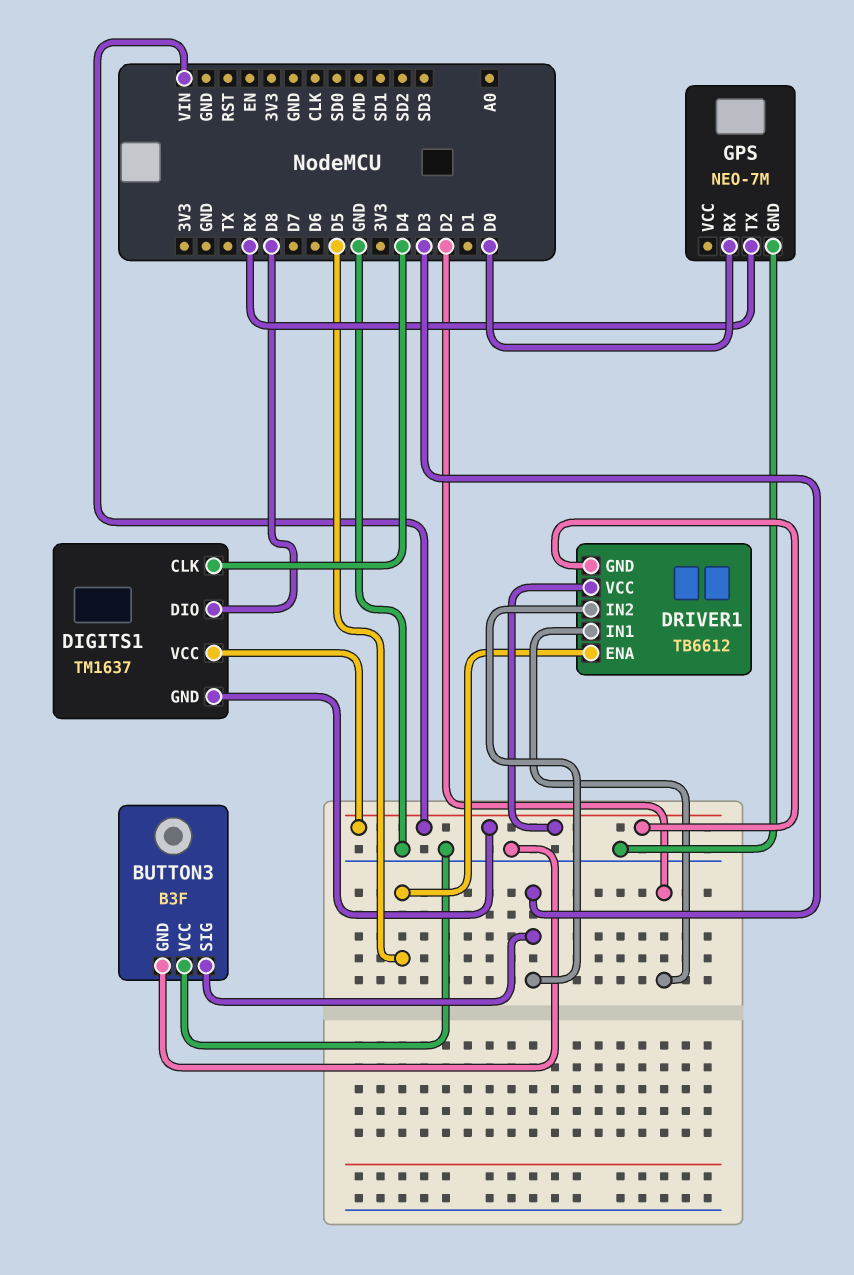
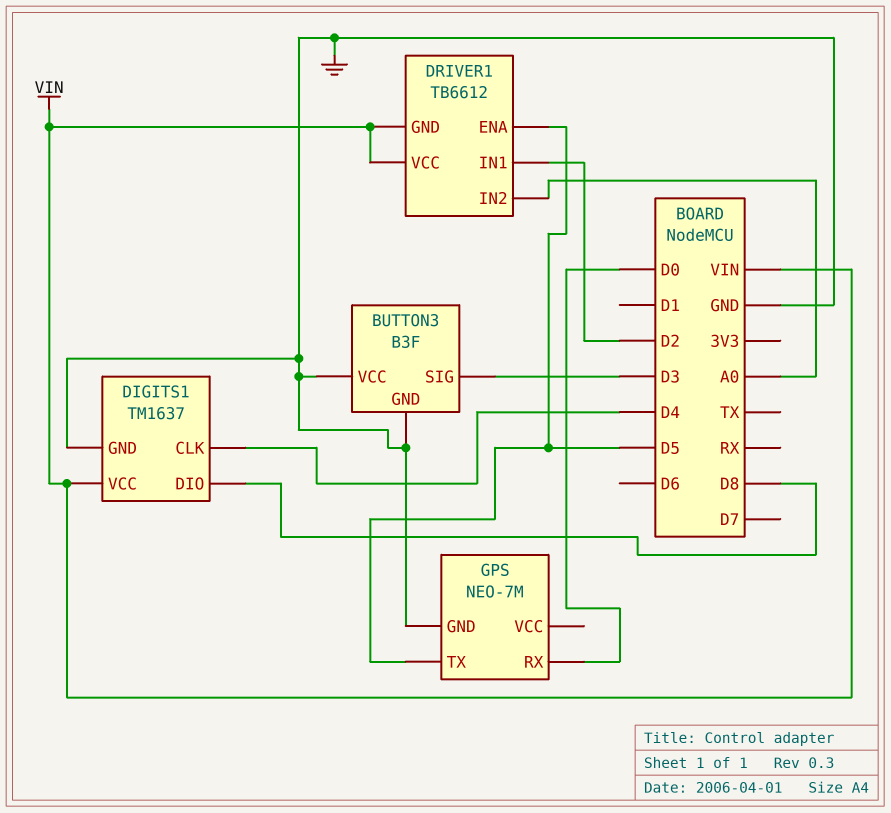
DIGITS1 pin GND: VIN -> GND
DRIVER1 pin IN2: D3 -> A0
GPS pin TX: RX -> D5

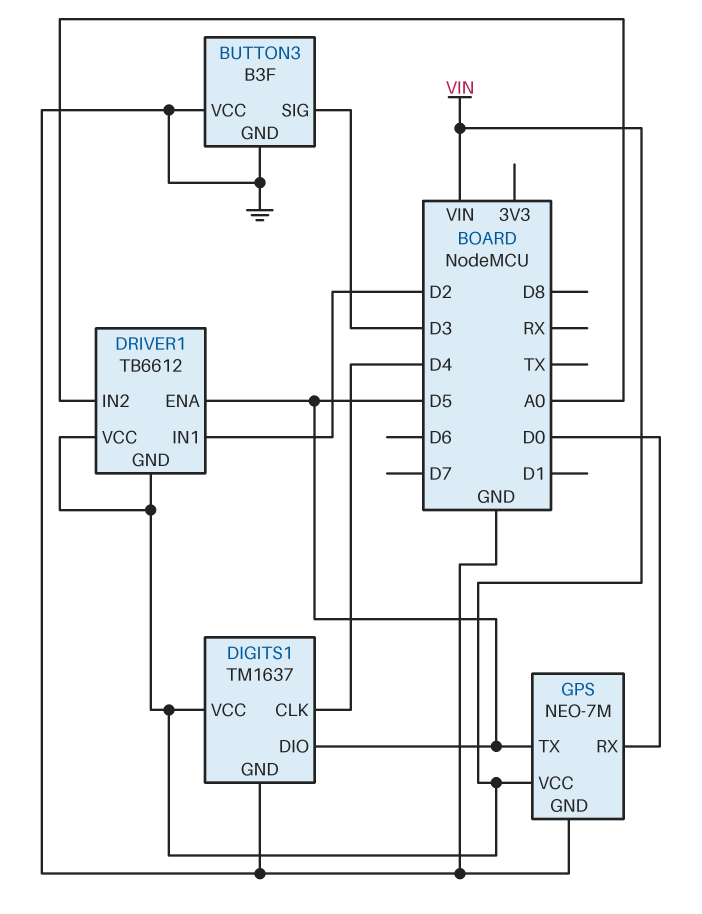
DIGITS1 pin DIO: D8 -> D5
GPS pin VCC: none -> VIN

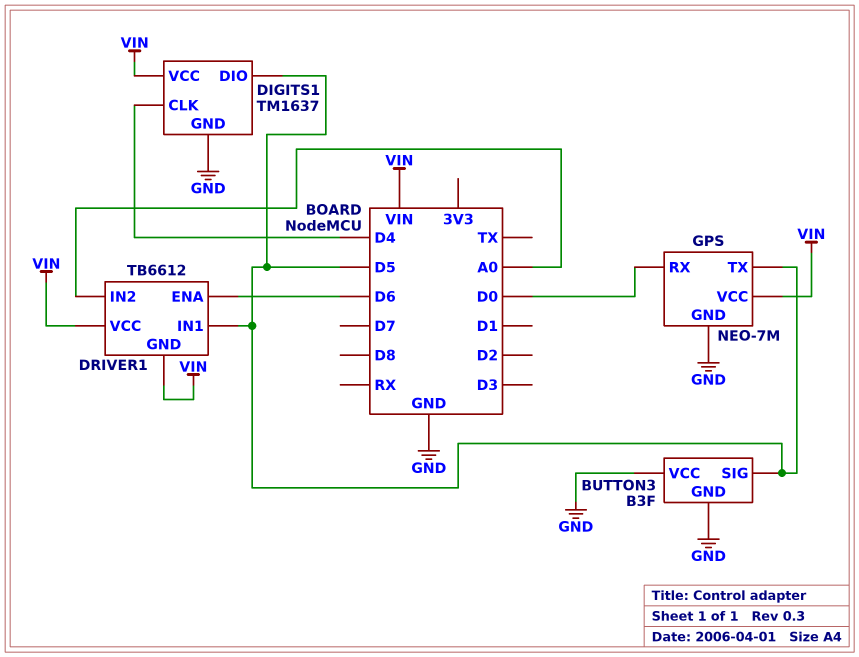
BUTTON3 pin SIG: D3 -> D5
DRIVER1 pin ENA: D5 -> D6
DRIVER1 pin IN1: D2 -> D5

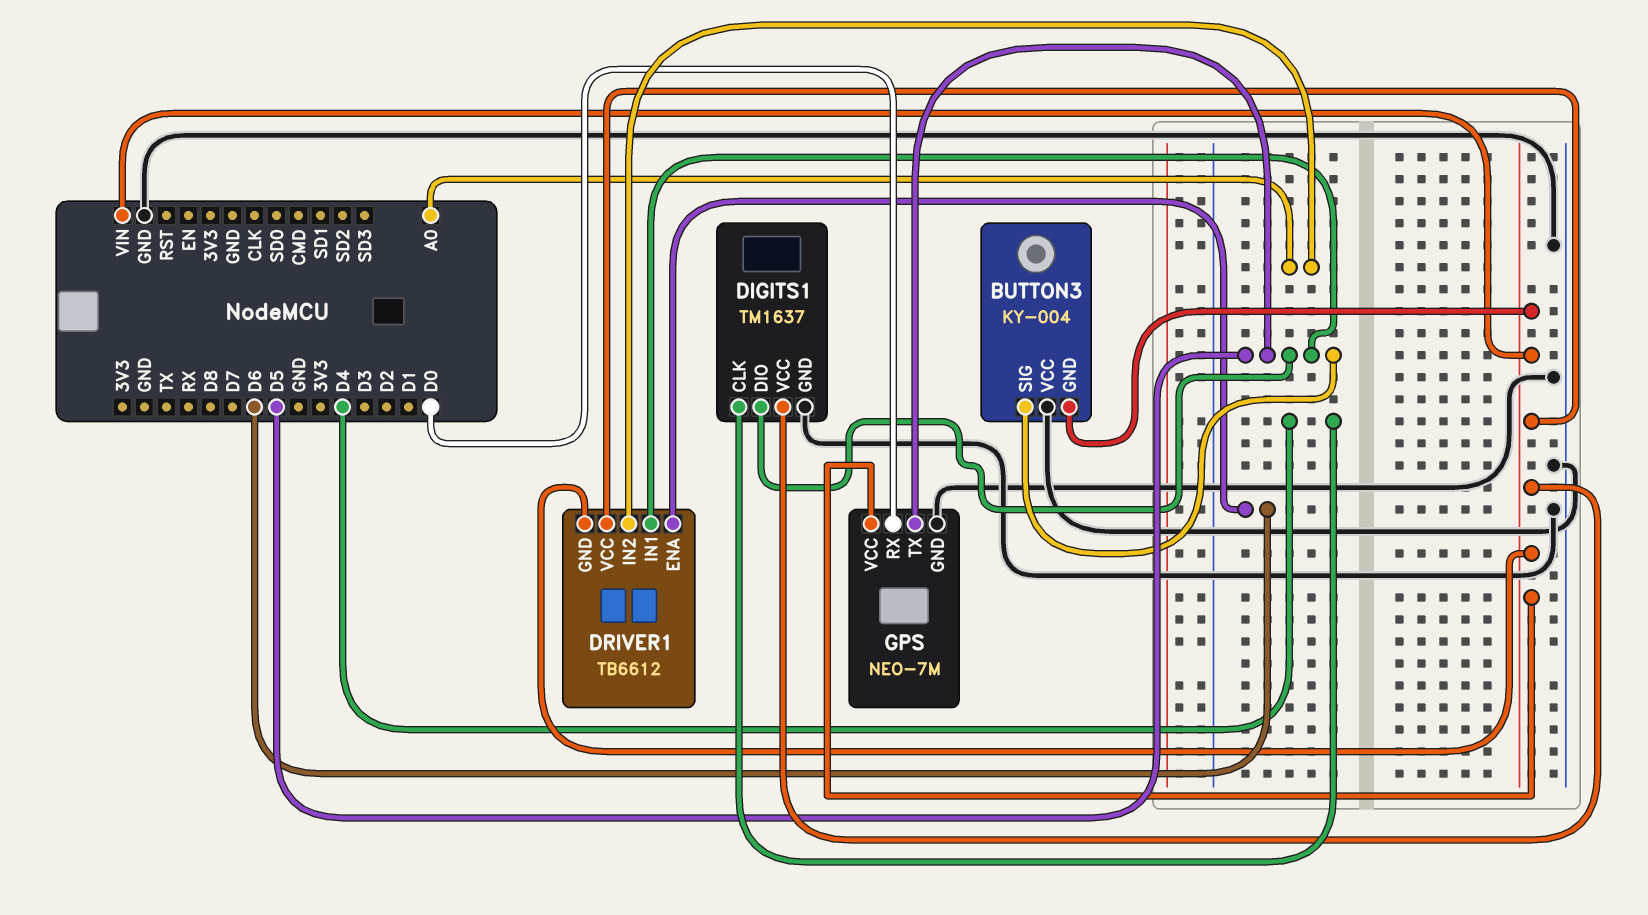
BUTTON3: B3F -> KY-004
BUTTON3 pin GND: GND -> VIN

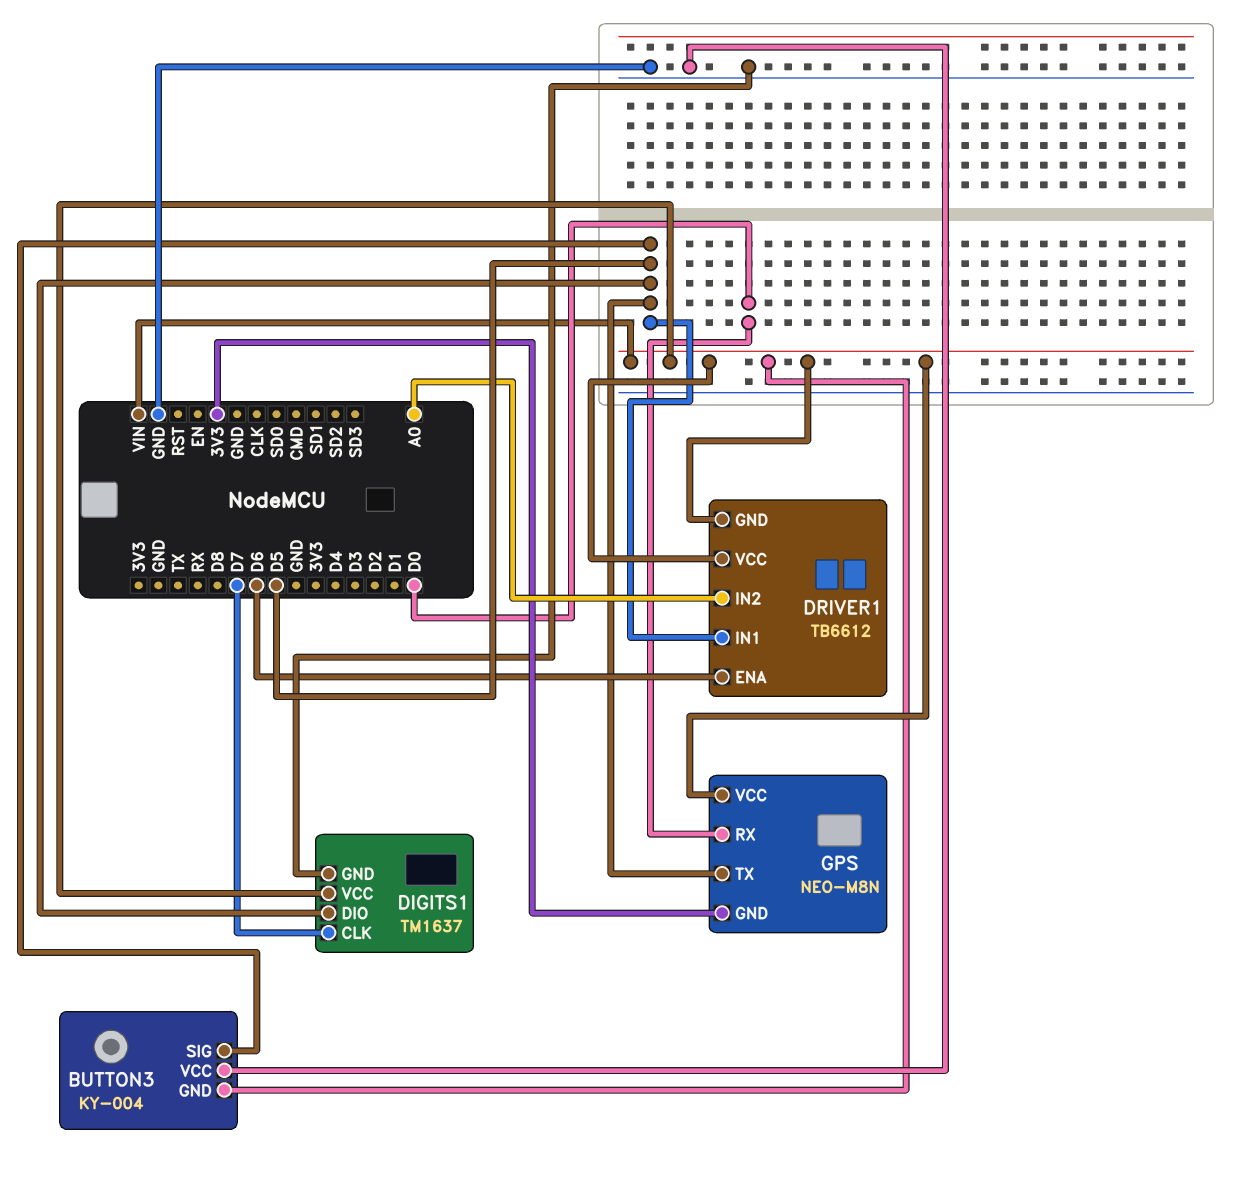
DIGITS1 pin CLK: D4 -> D7
GPS: NEO-7M -> NEO-M8N
GPS pin GND: GND -> 3V3

